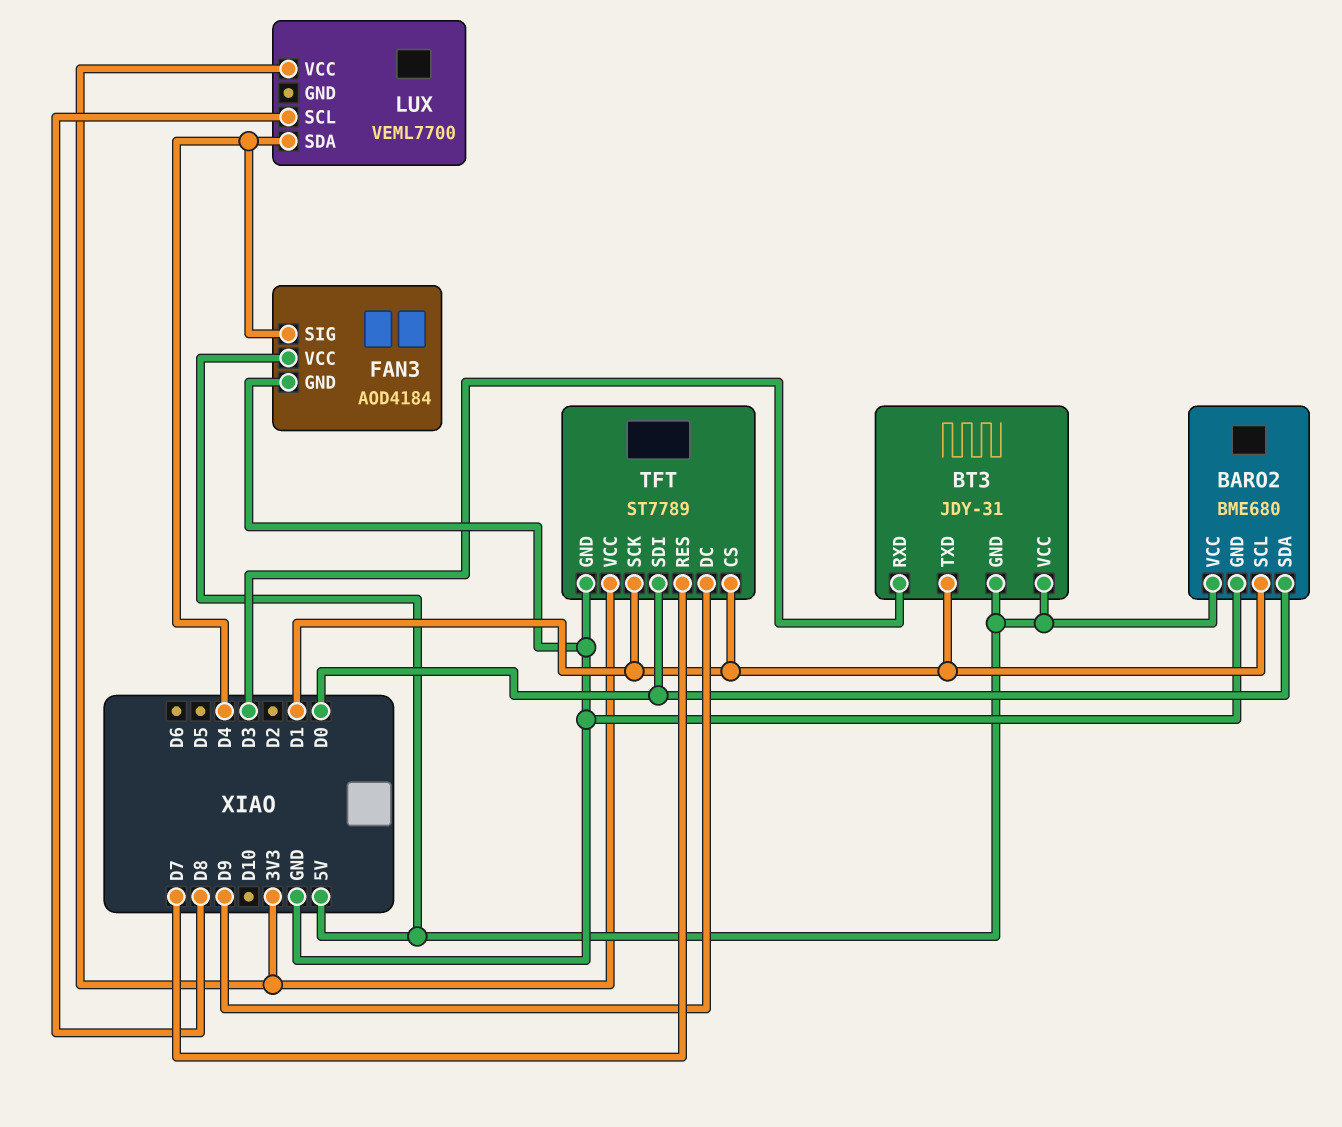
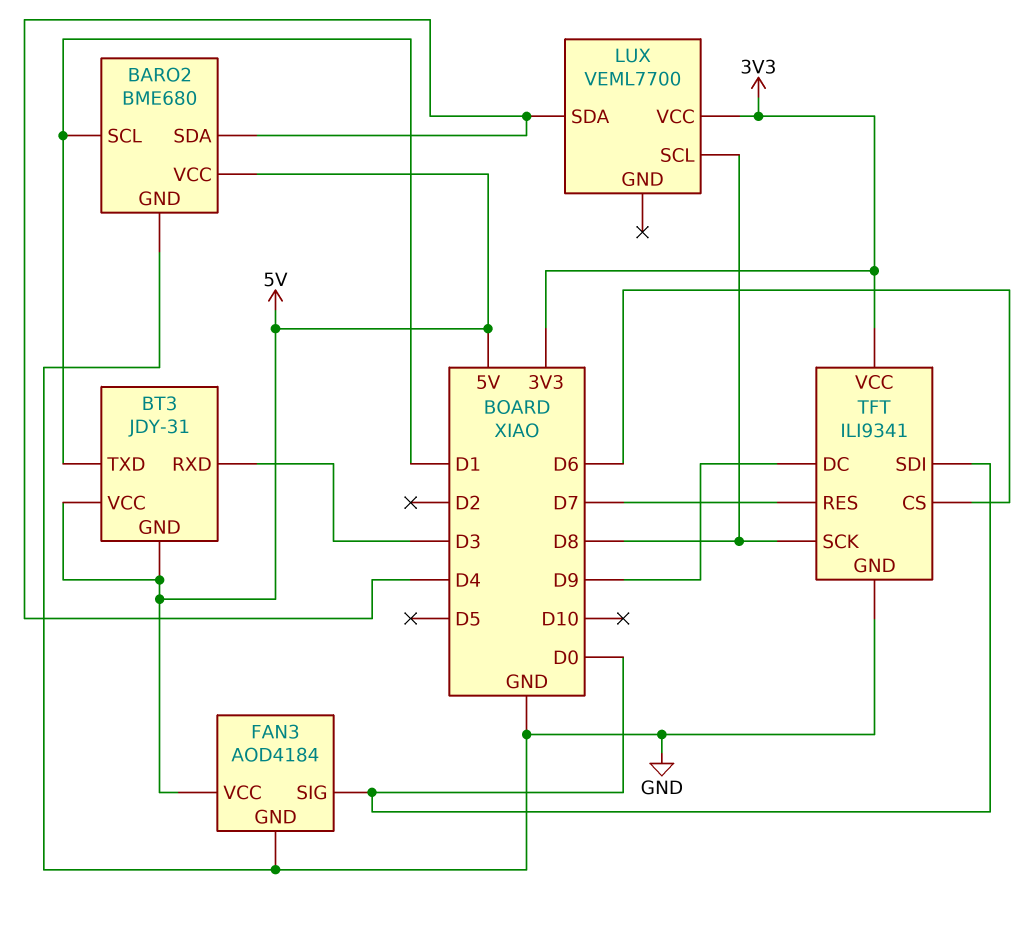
BARO2 pin SDA: D0 -> D4
FAN3 pin SIG: D4 -> D0
TFT: ST7789 -> ILI9341
TFT pin CS: D1 -> D6
TFT pin SCK: D1 -> D8

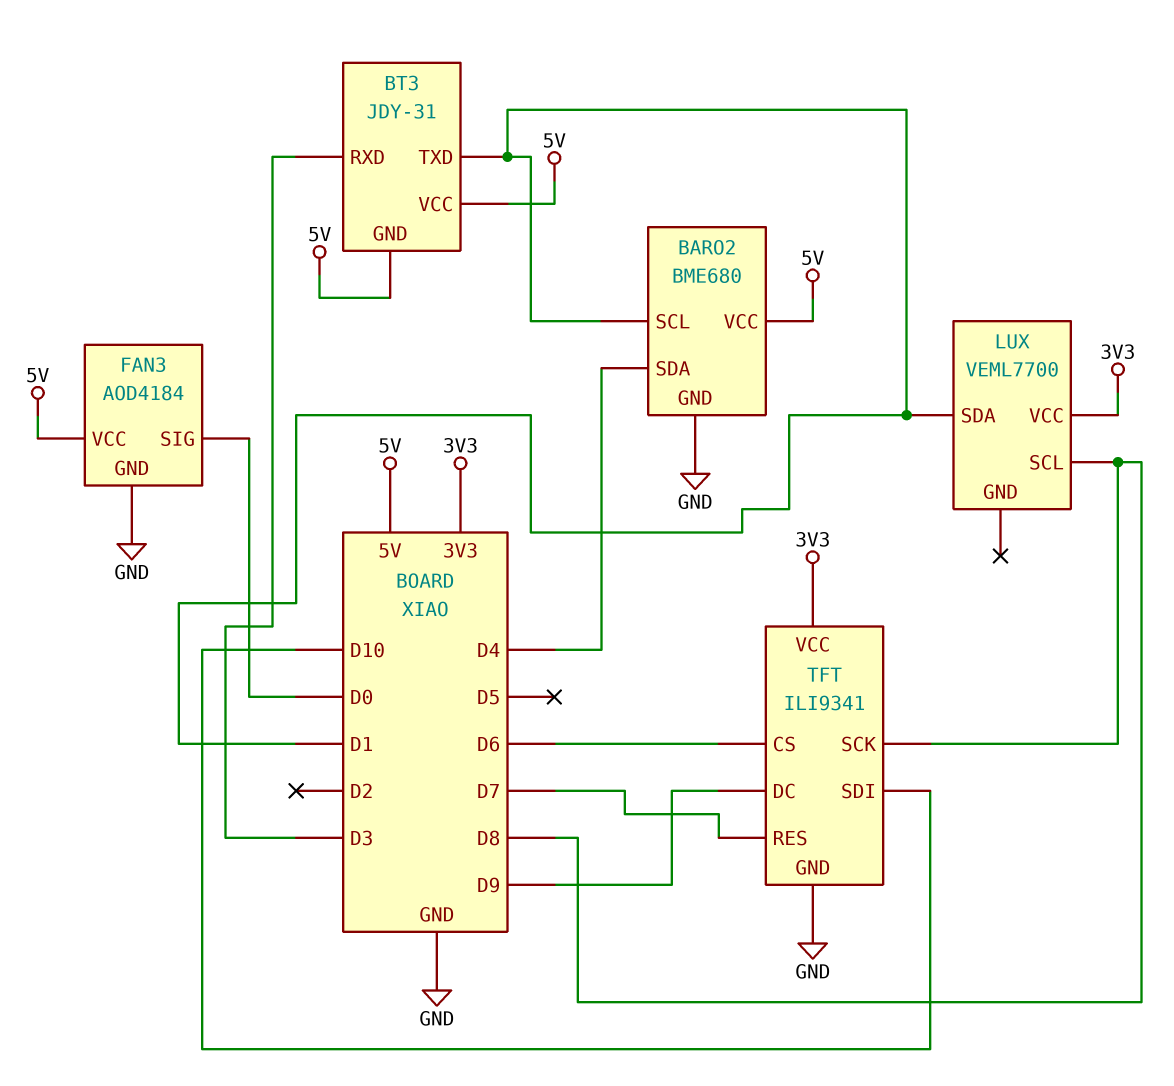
LUX pin SDA: D4 -> D1
TFT pin SDI: D0 -> D10

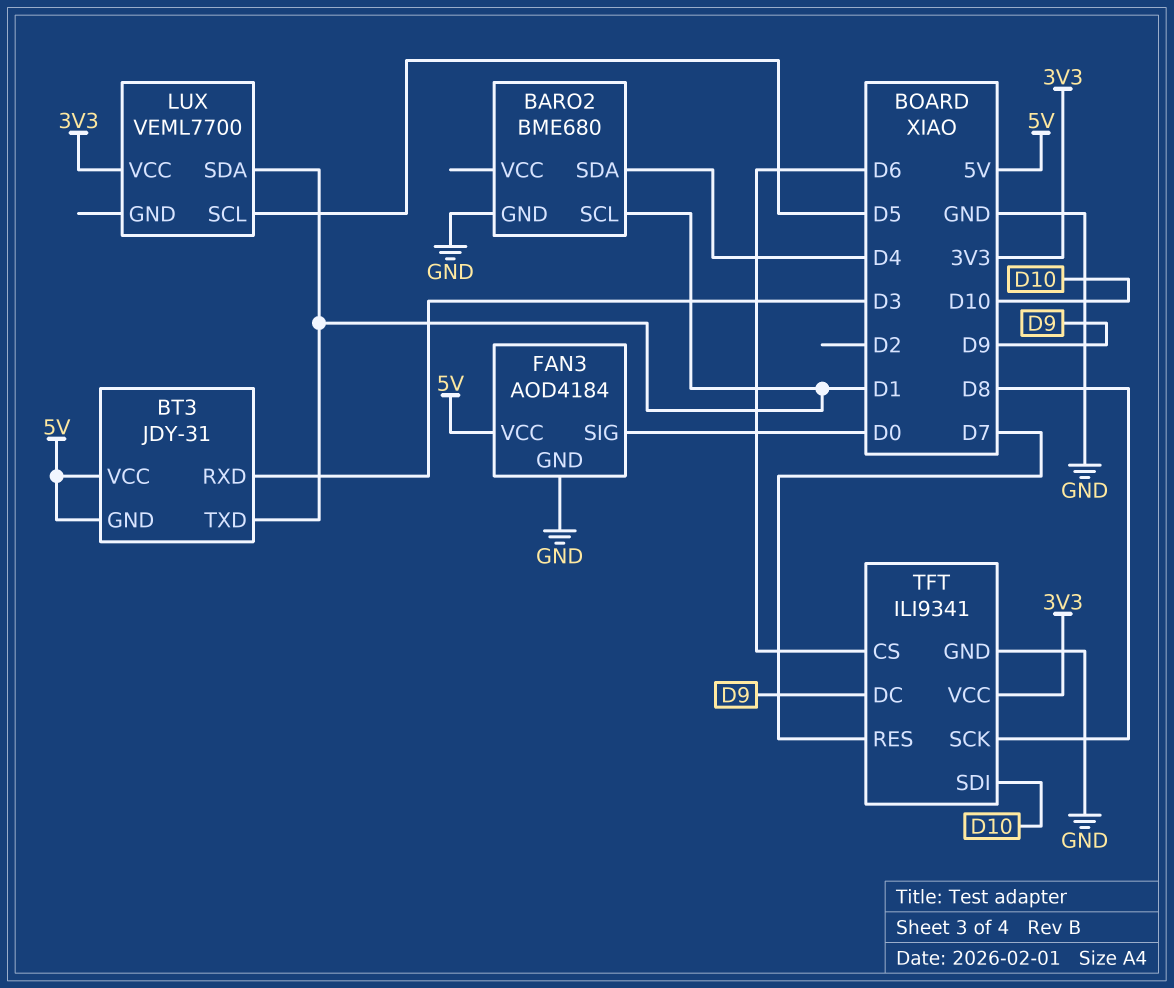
BARO2 pin VCC: 5V -> none
LUX pin SCL: D8 -> D5

